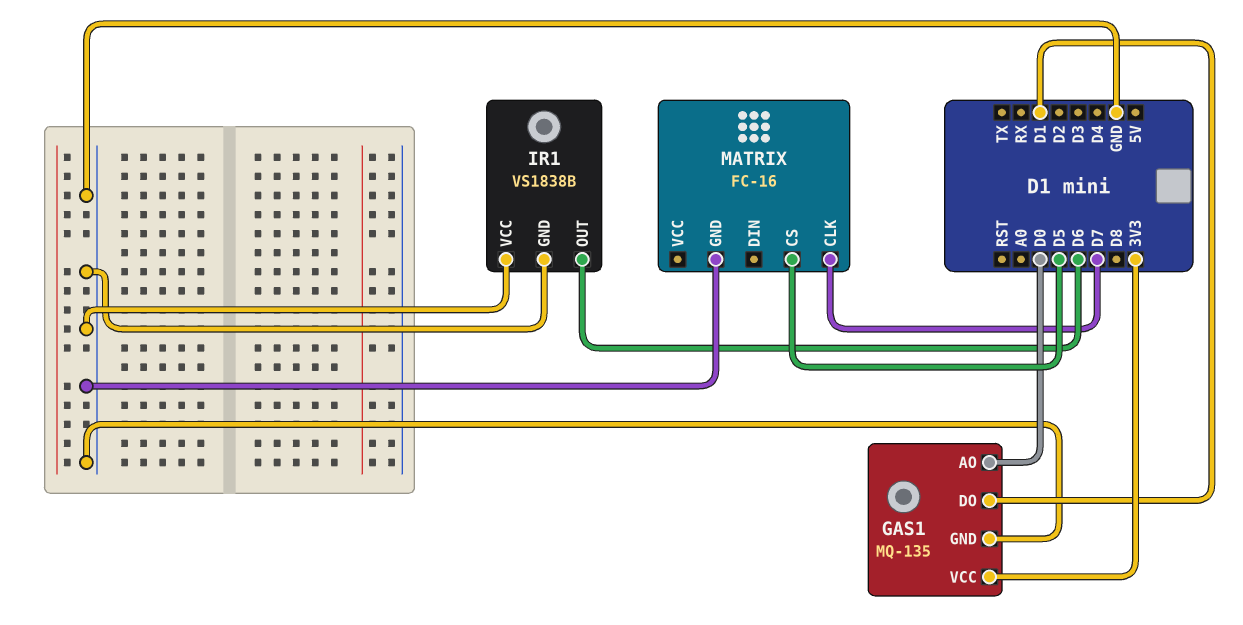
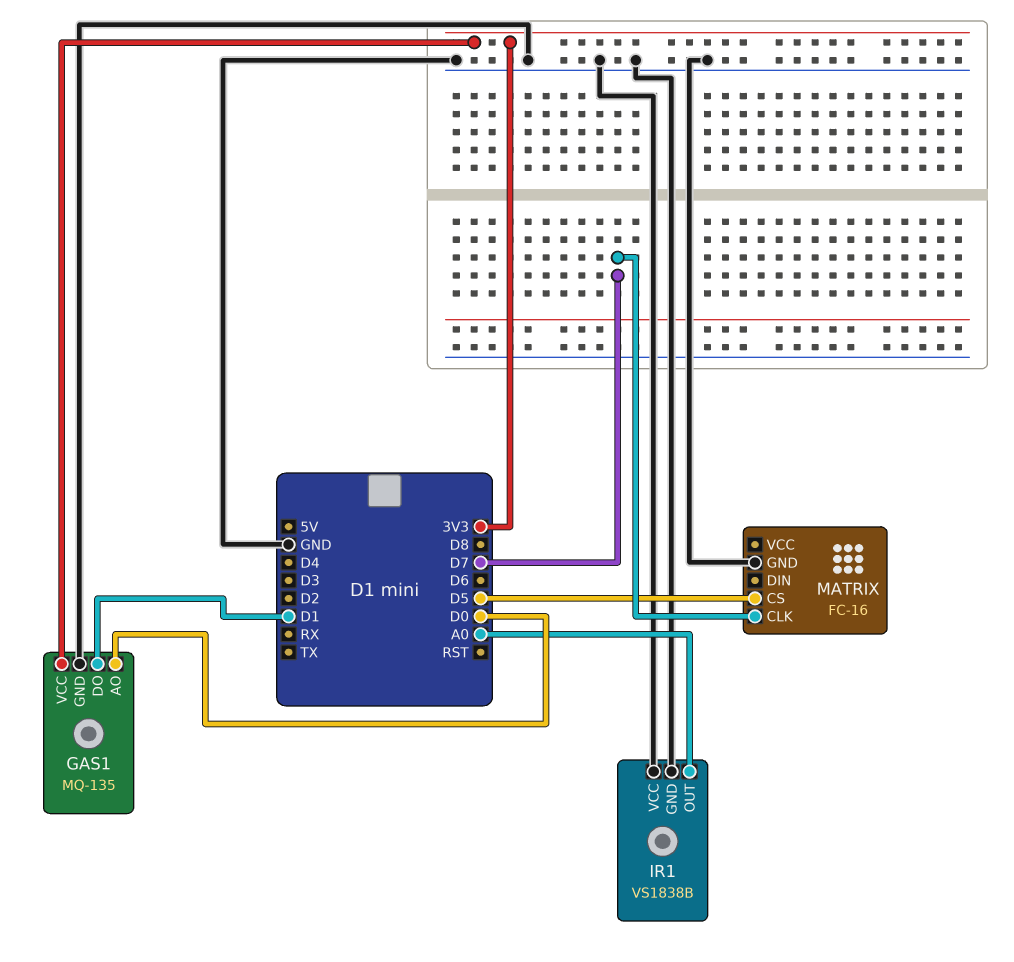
IR1 pin OUT: D6 -> A0

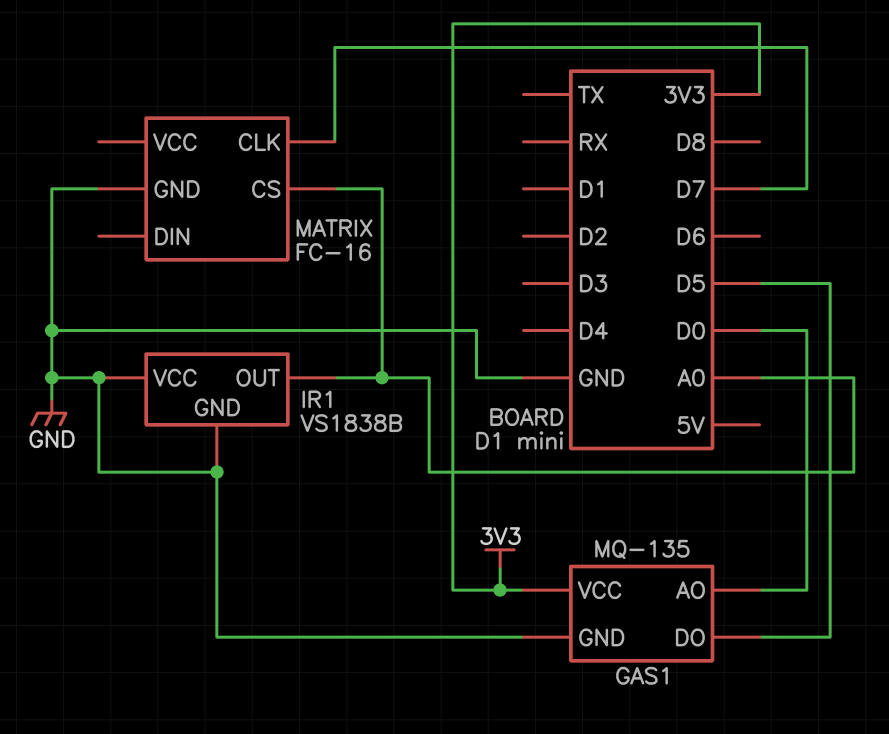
GAS1 pin DO: D1 -> D5
MATRIX pin CS: D5 -> A0

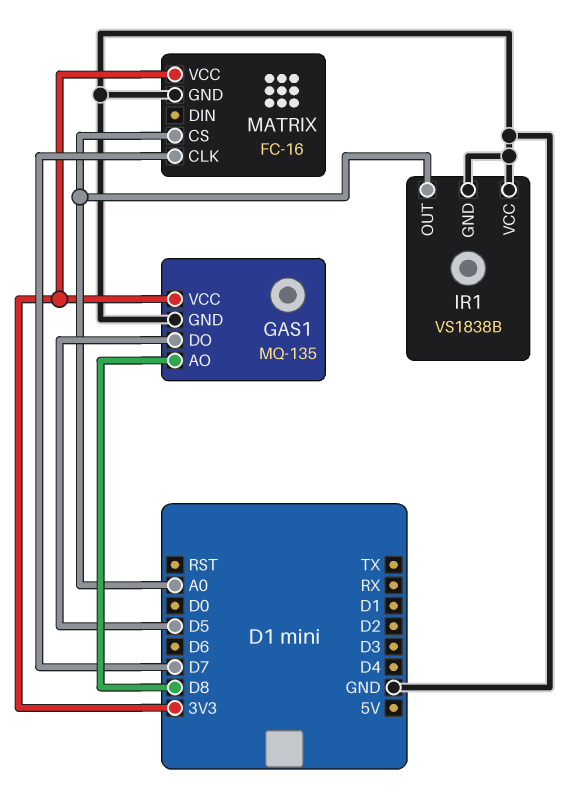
GAS1 pin AO: D0 -> D8
MATRIX pin VCC: none -> 3V3

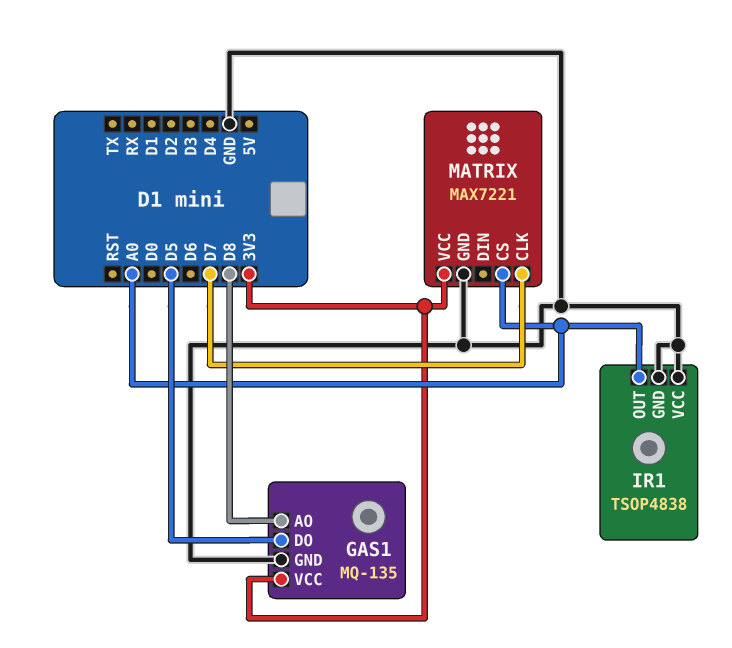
IR1: VS1838B -> TSOP4838
MATRIX: FC-16 -> MAX7221

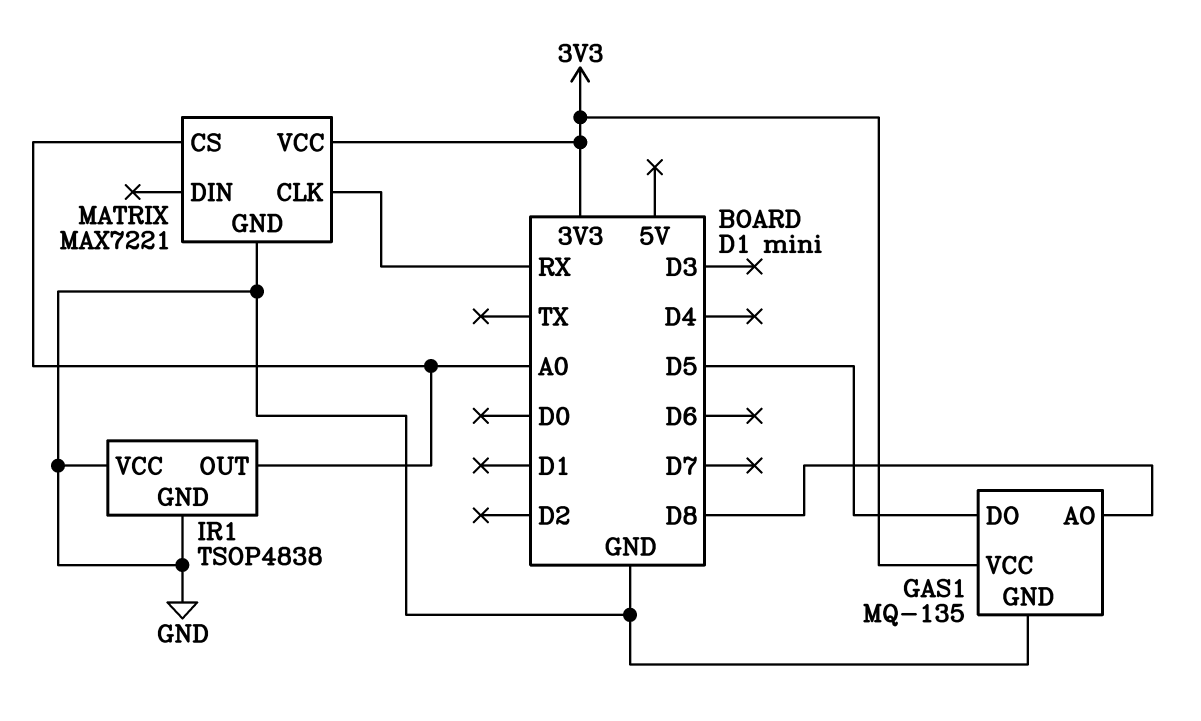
MATRIX pin CLK: D7 -> RX

